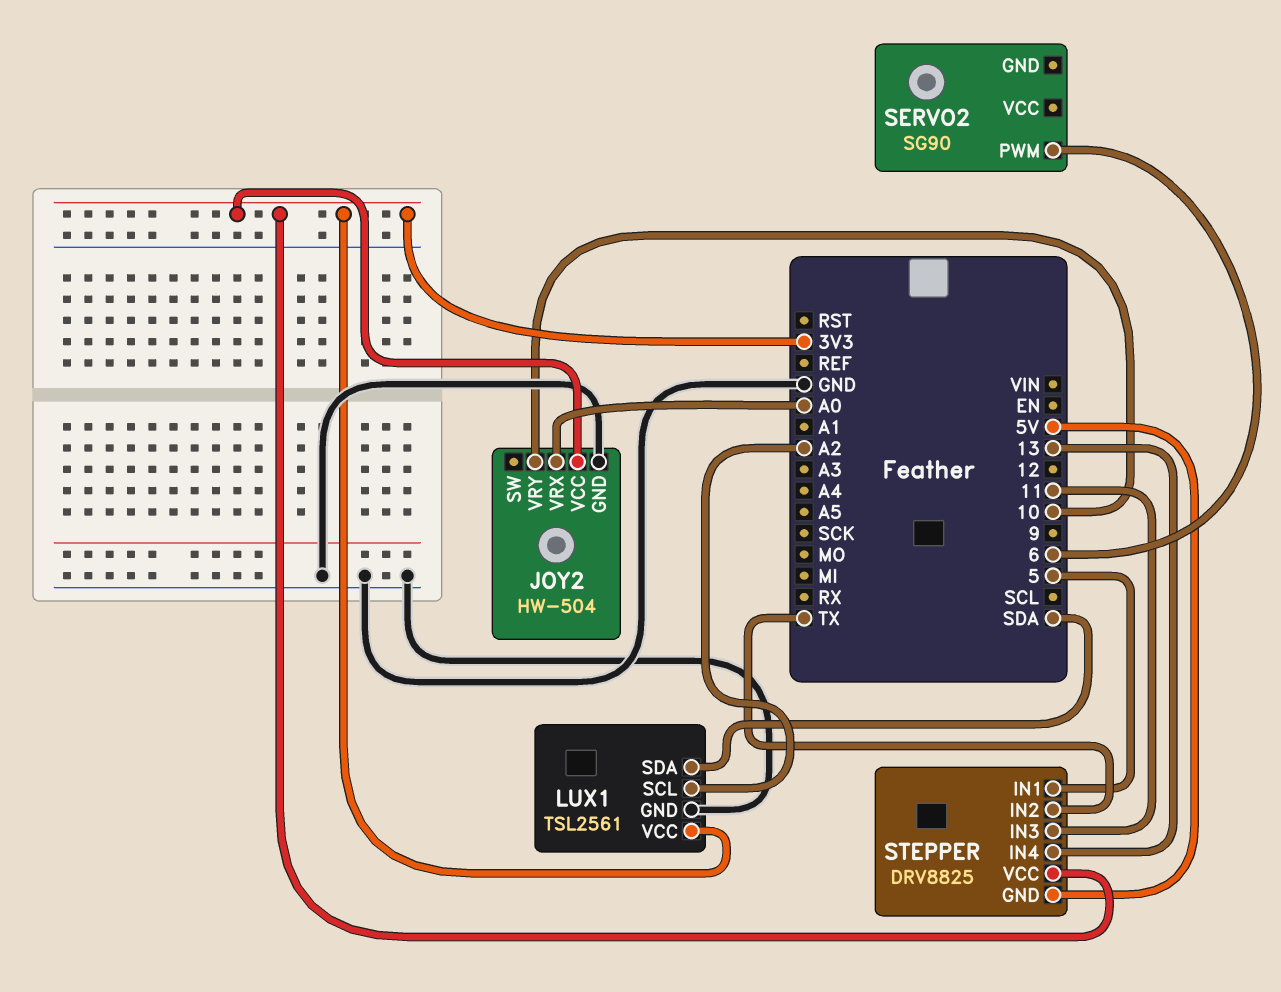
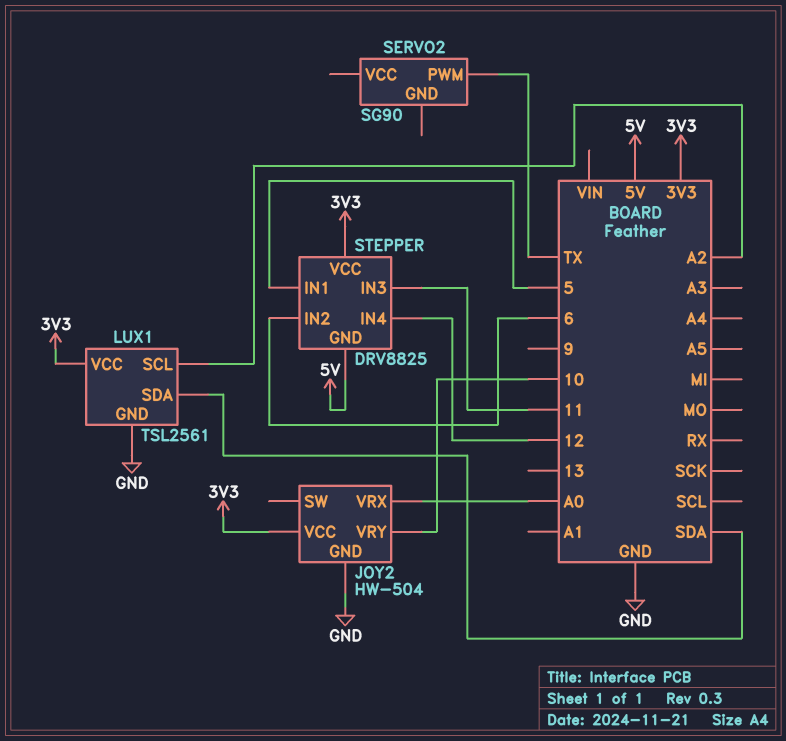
SERVO2 pin PWM: 6 -> TX
STEPPER pin IN2: TX -> 6
STEPPER pin IN4: 13 -> 12

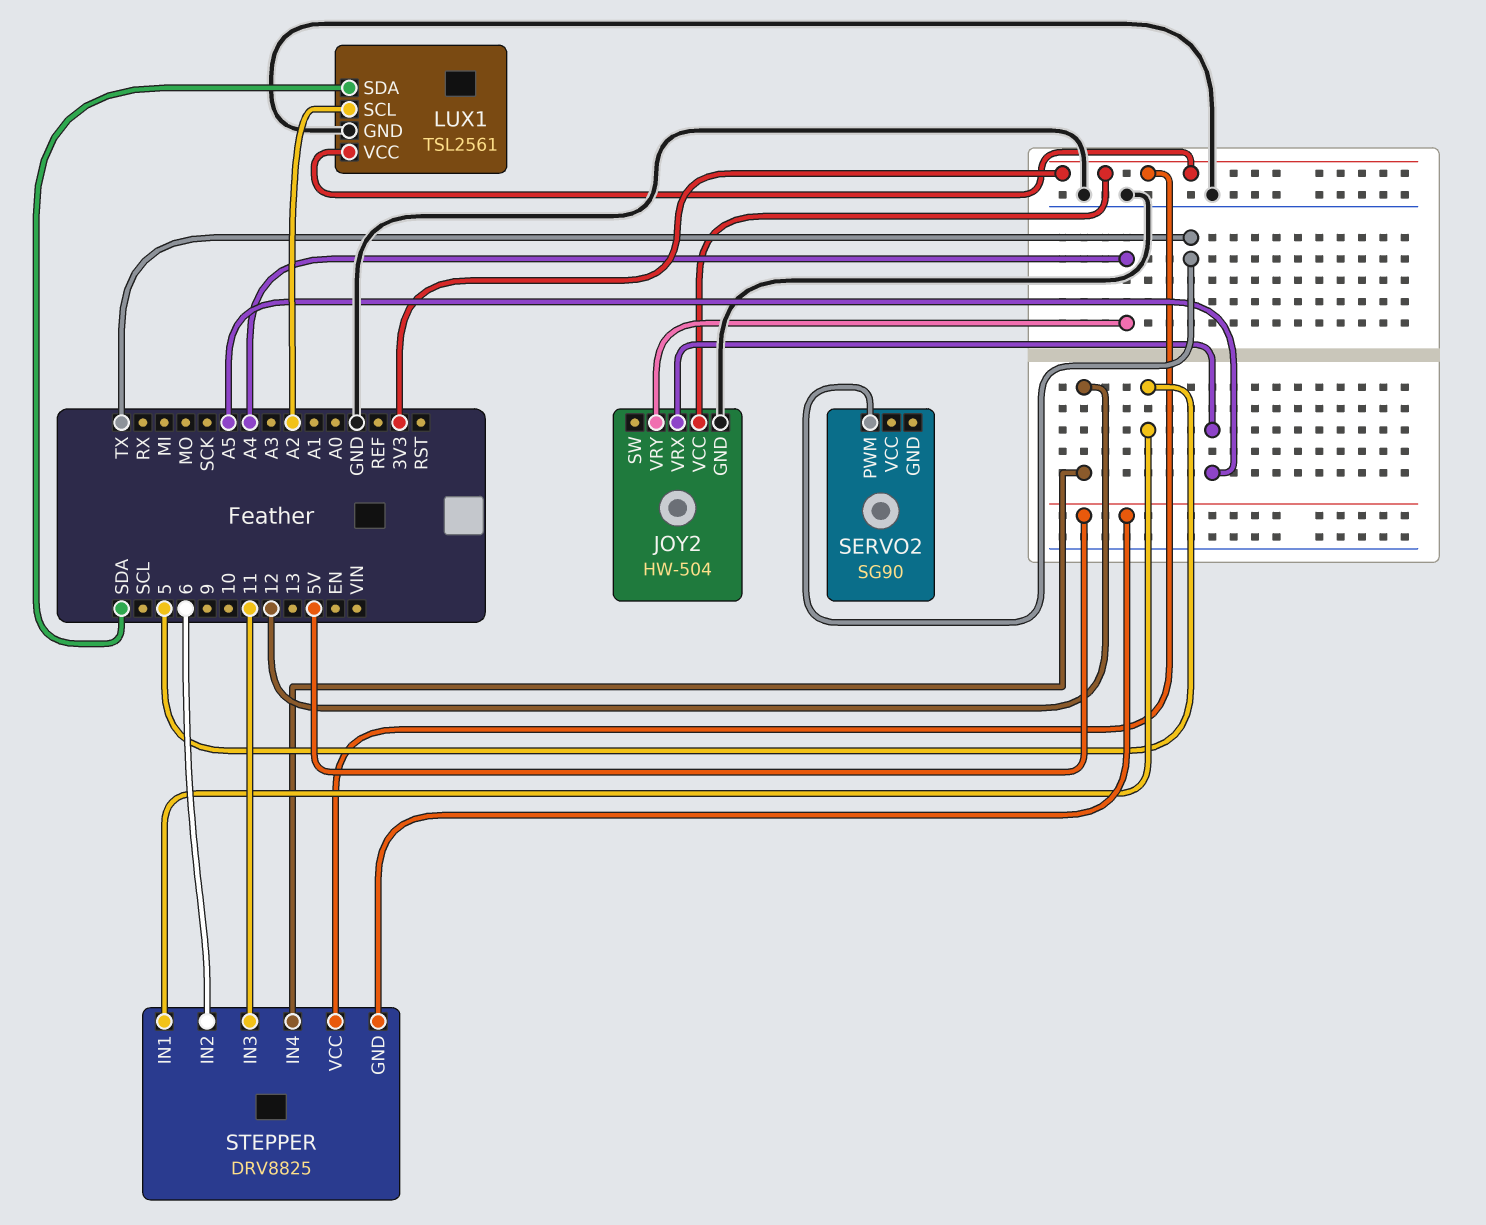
JOY2 pin VRX: A0 -> A5
JOY2 pin VRY: 10 -> A4

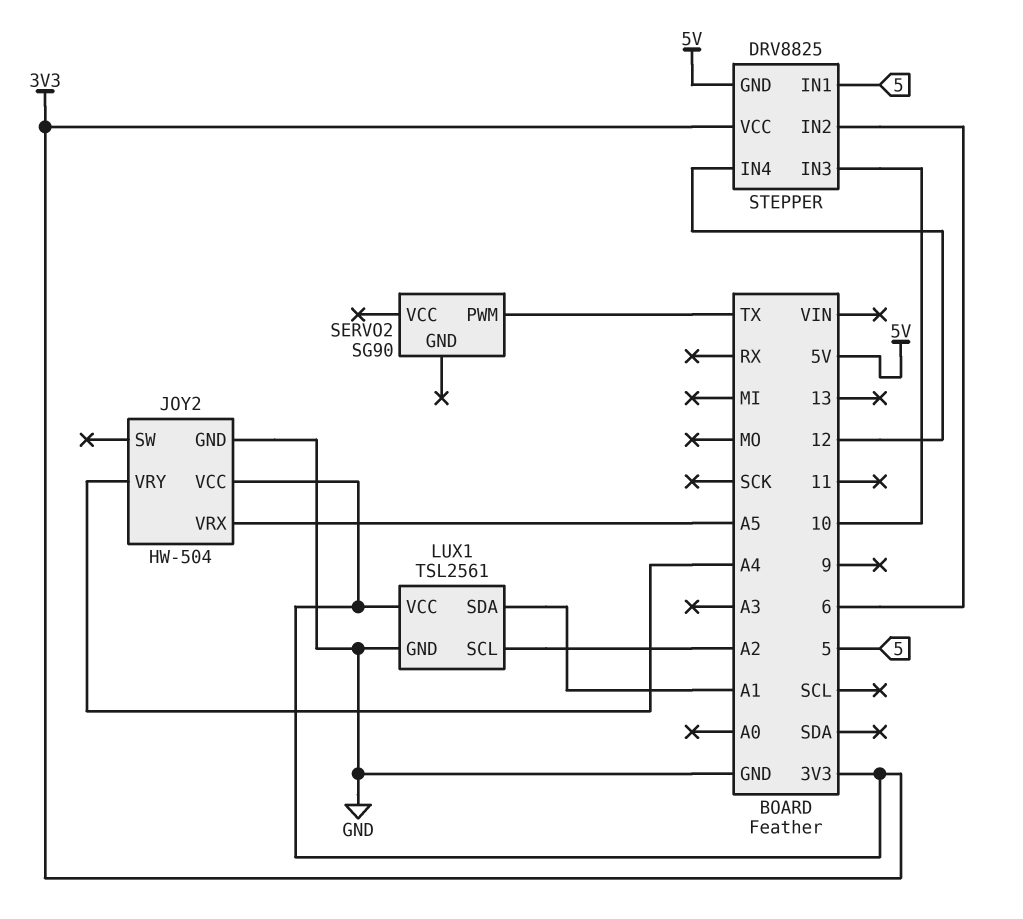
LUX1 pin SDA: SDA -> A1
STEPPER pin IN3: 11 -> 10

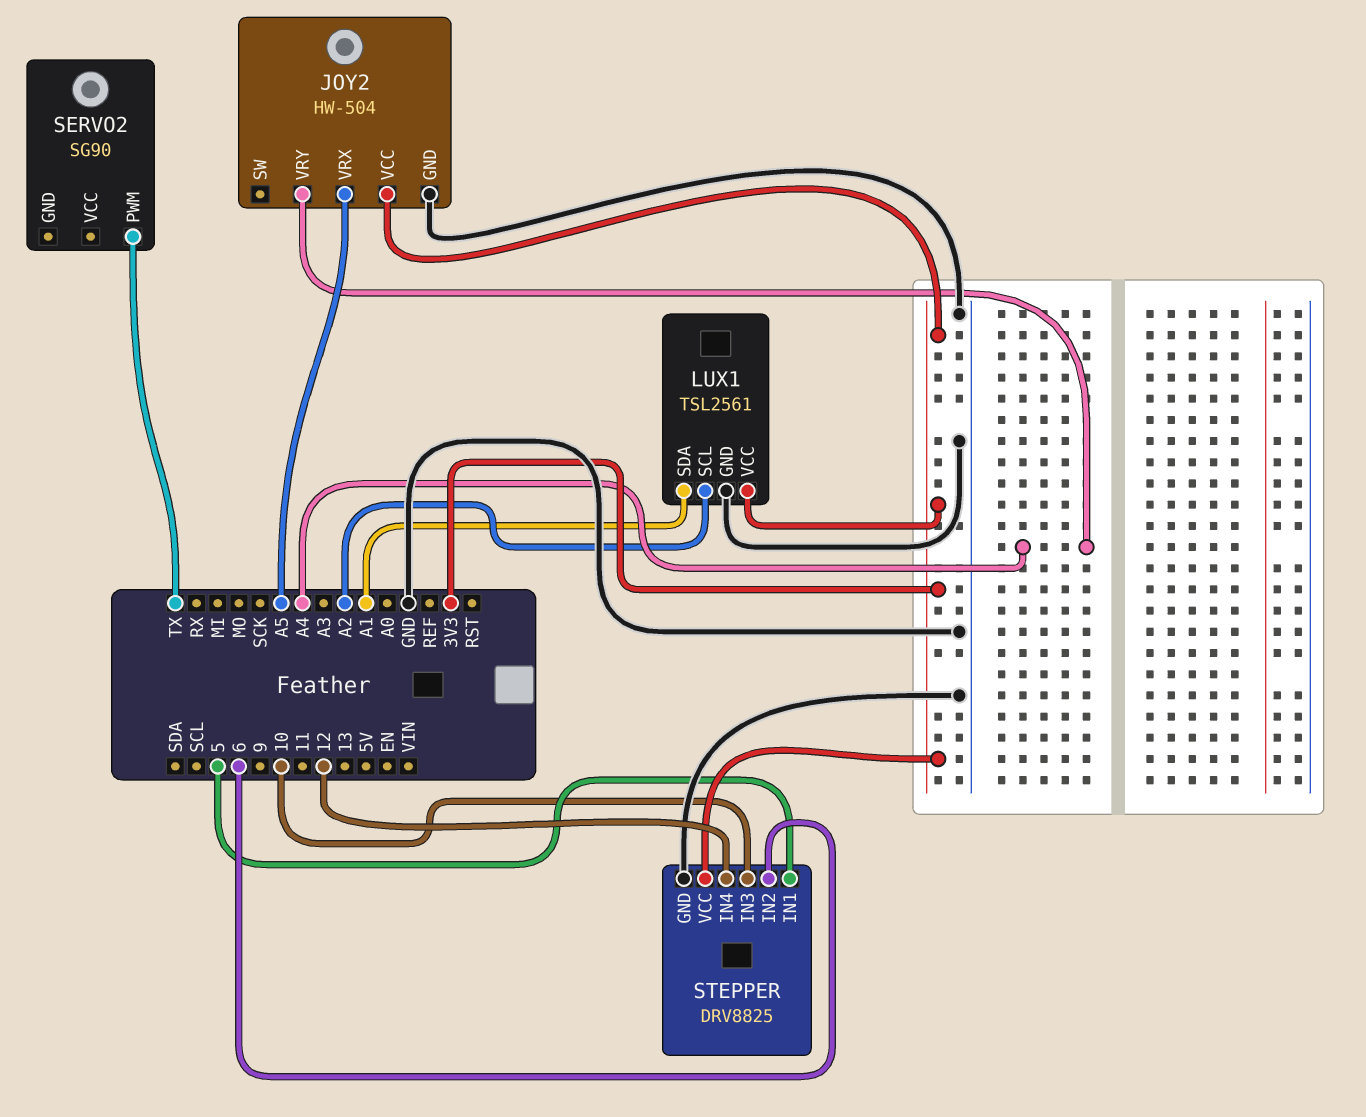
STEPPER pin GND: 5V -> GND

